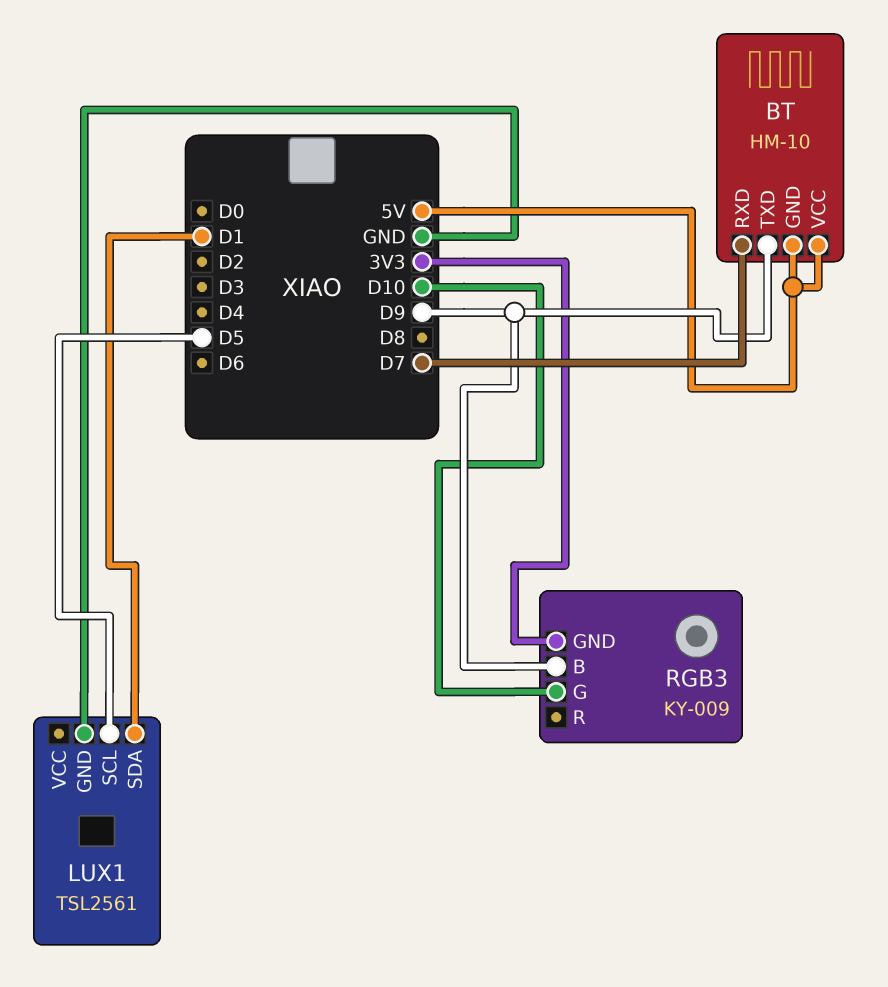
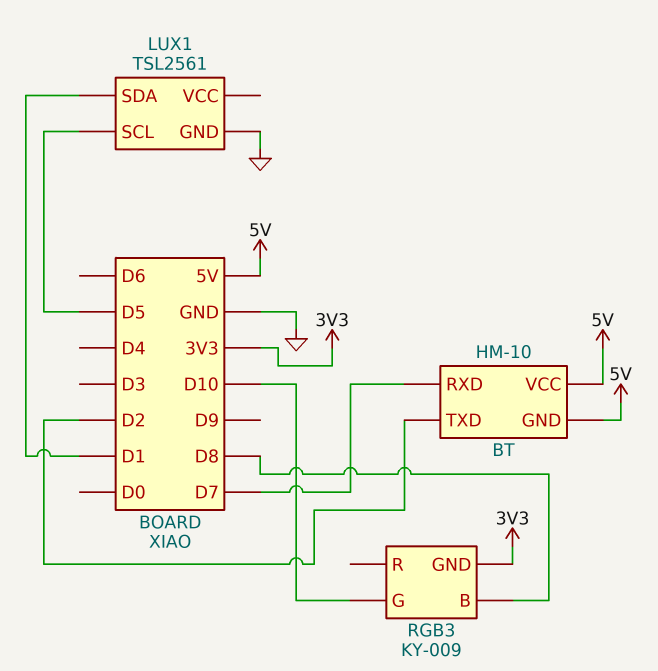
BT pin TXD: D9 -> D2
RGB3 pin B: D9 -> D8

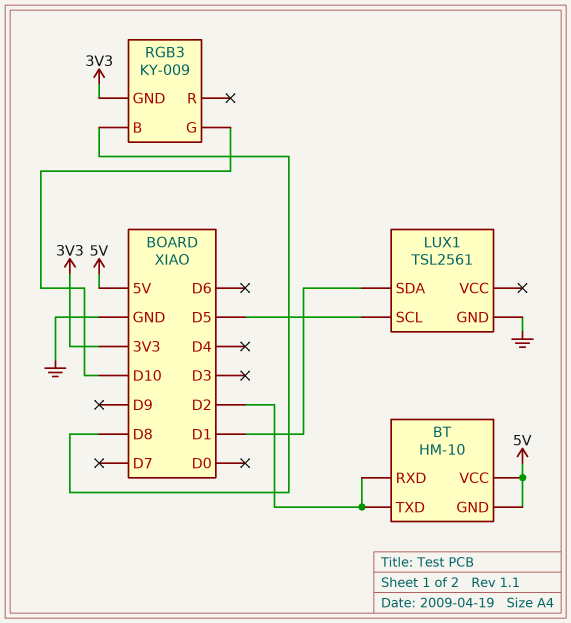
BT pin RXD: D7 -> D2

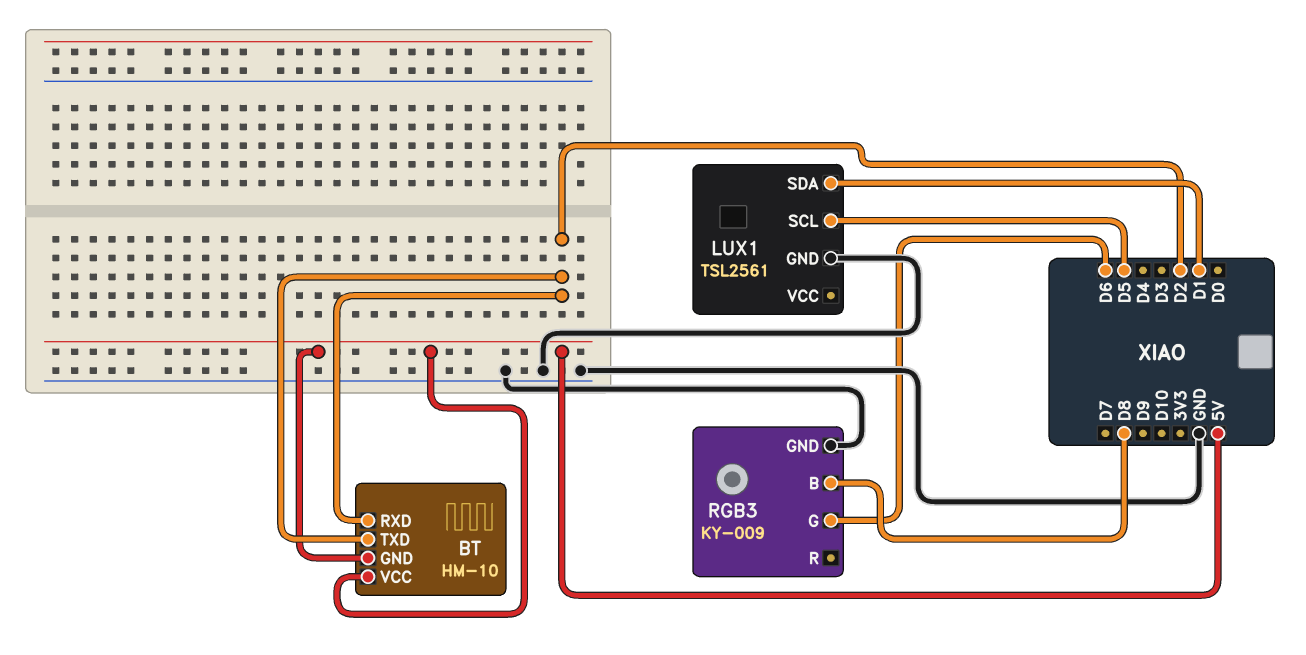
RGB3 pin G: D10 -> D6
RGB3 pin GND: 3V3 -> GND

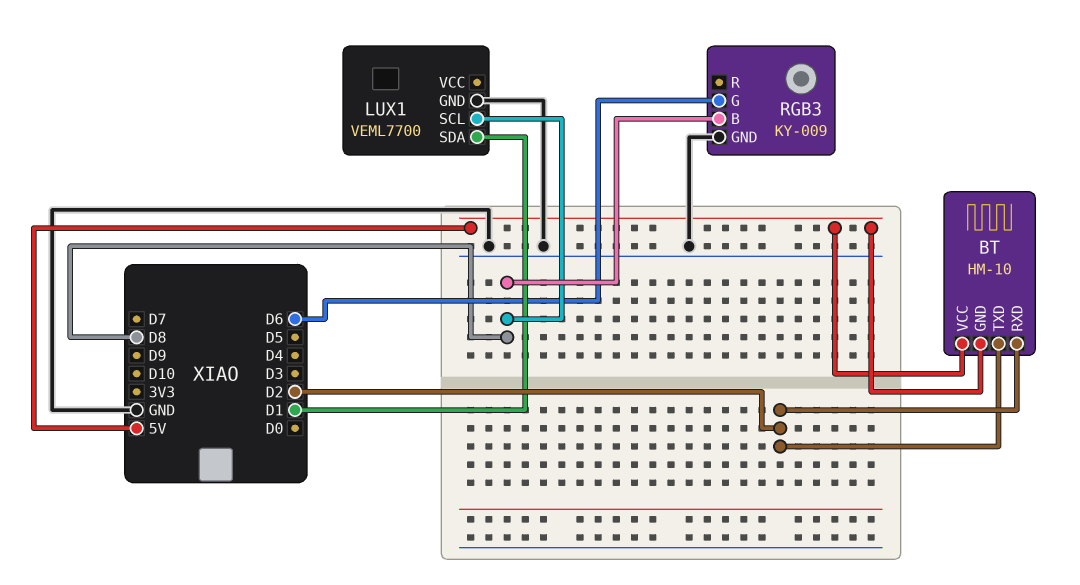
LUX1: TSL2561 -> VEML7700
LUX1 pin SCL: D5 -> D8

